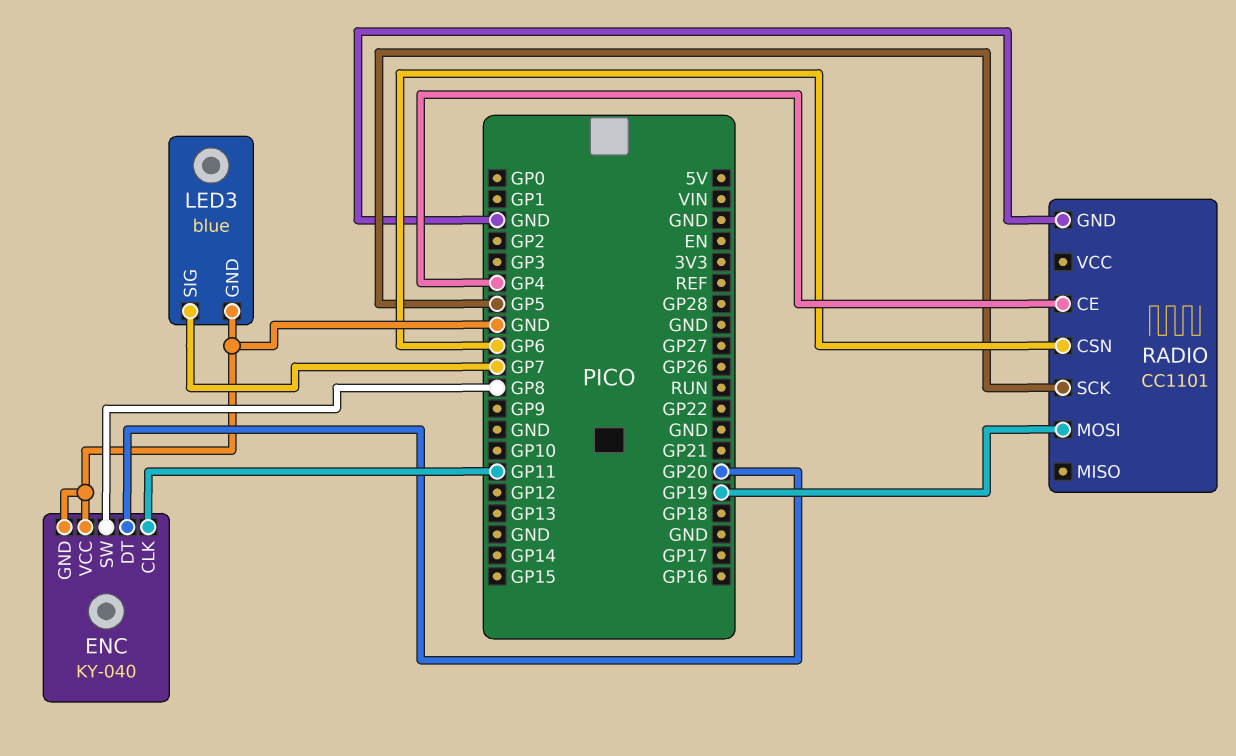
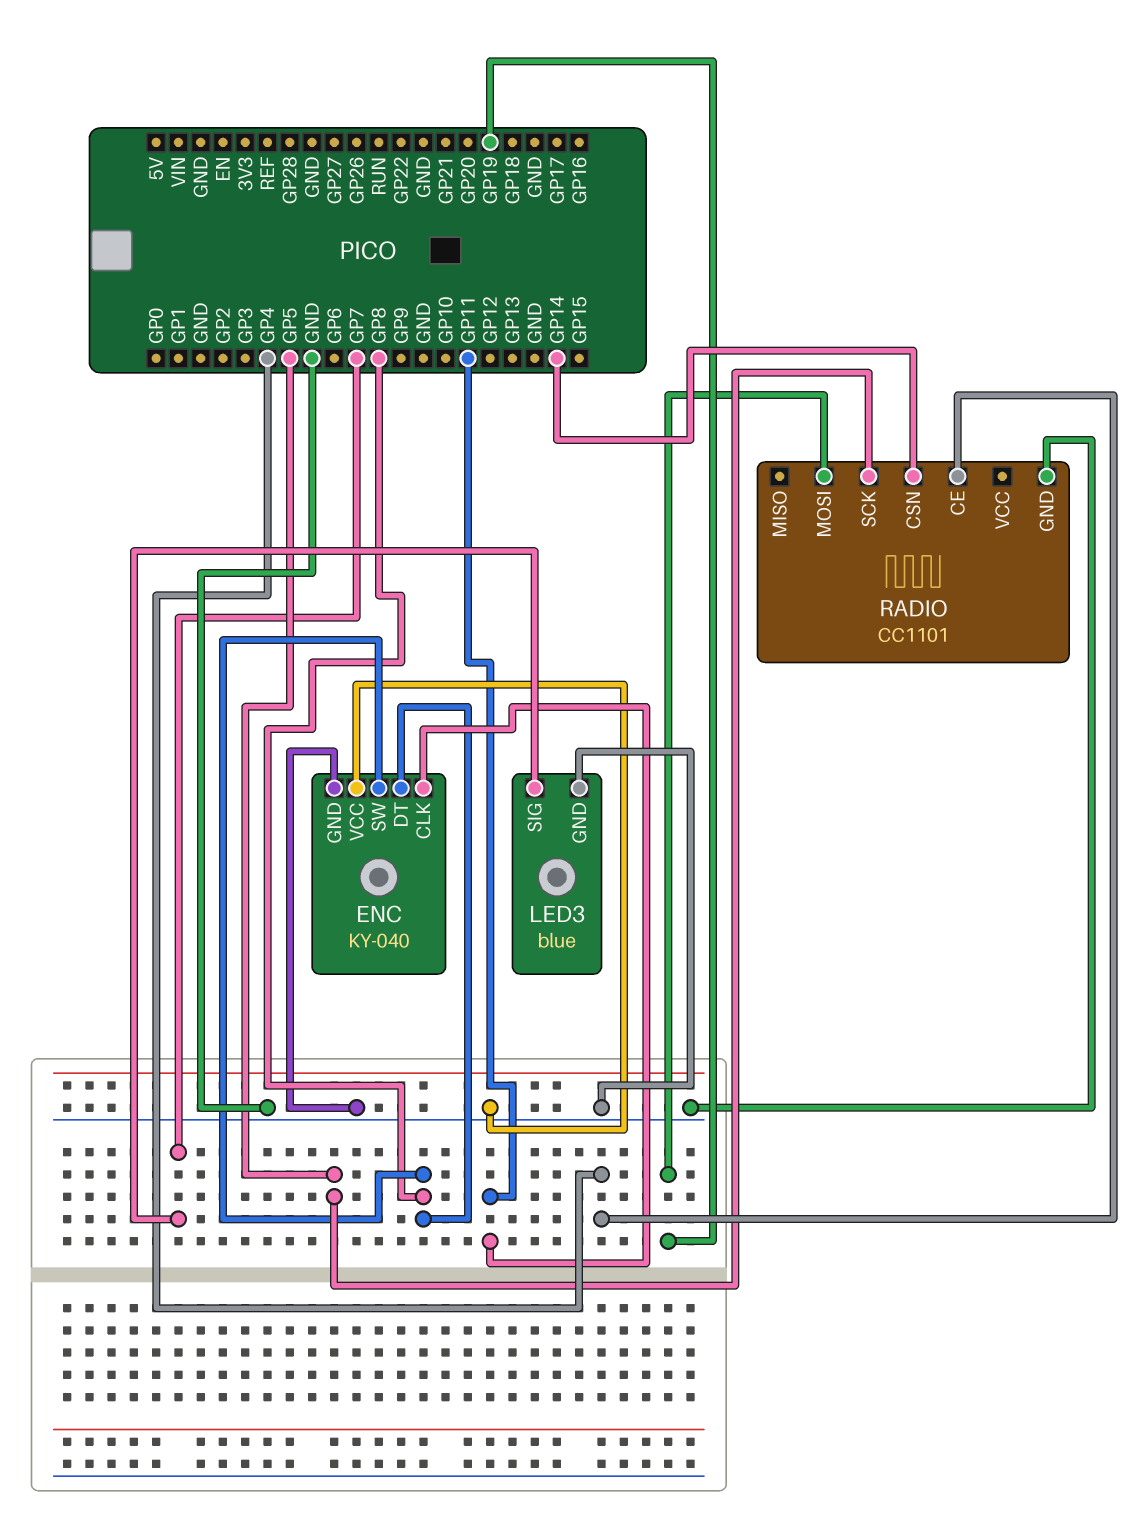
ENC pin DT: GP20 -> GP8
RADIO pin CSN: GP6 -> GP14

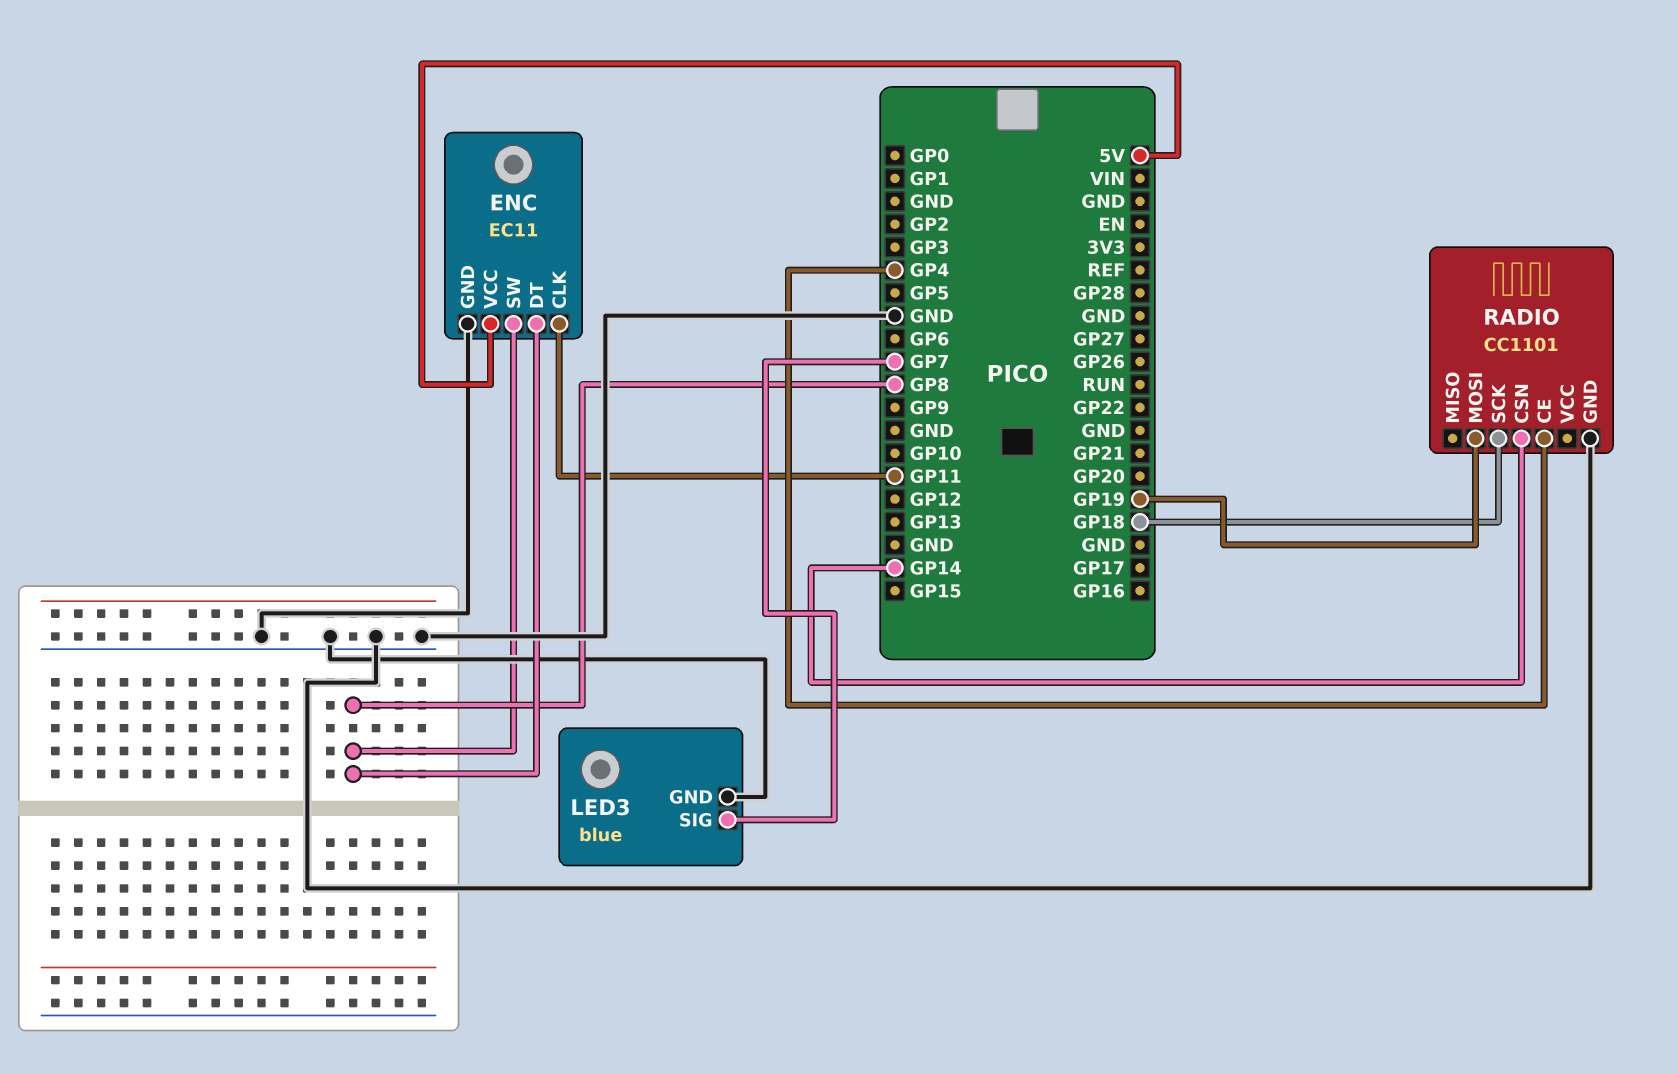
ENC: KY-040 -> EC11
ENC pin VCC: GND -> 5V
RADIO pin SCK: GP5 -> GP18

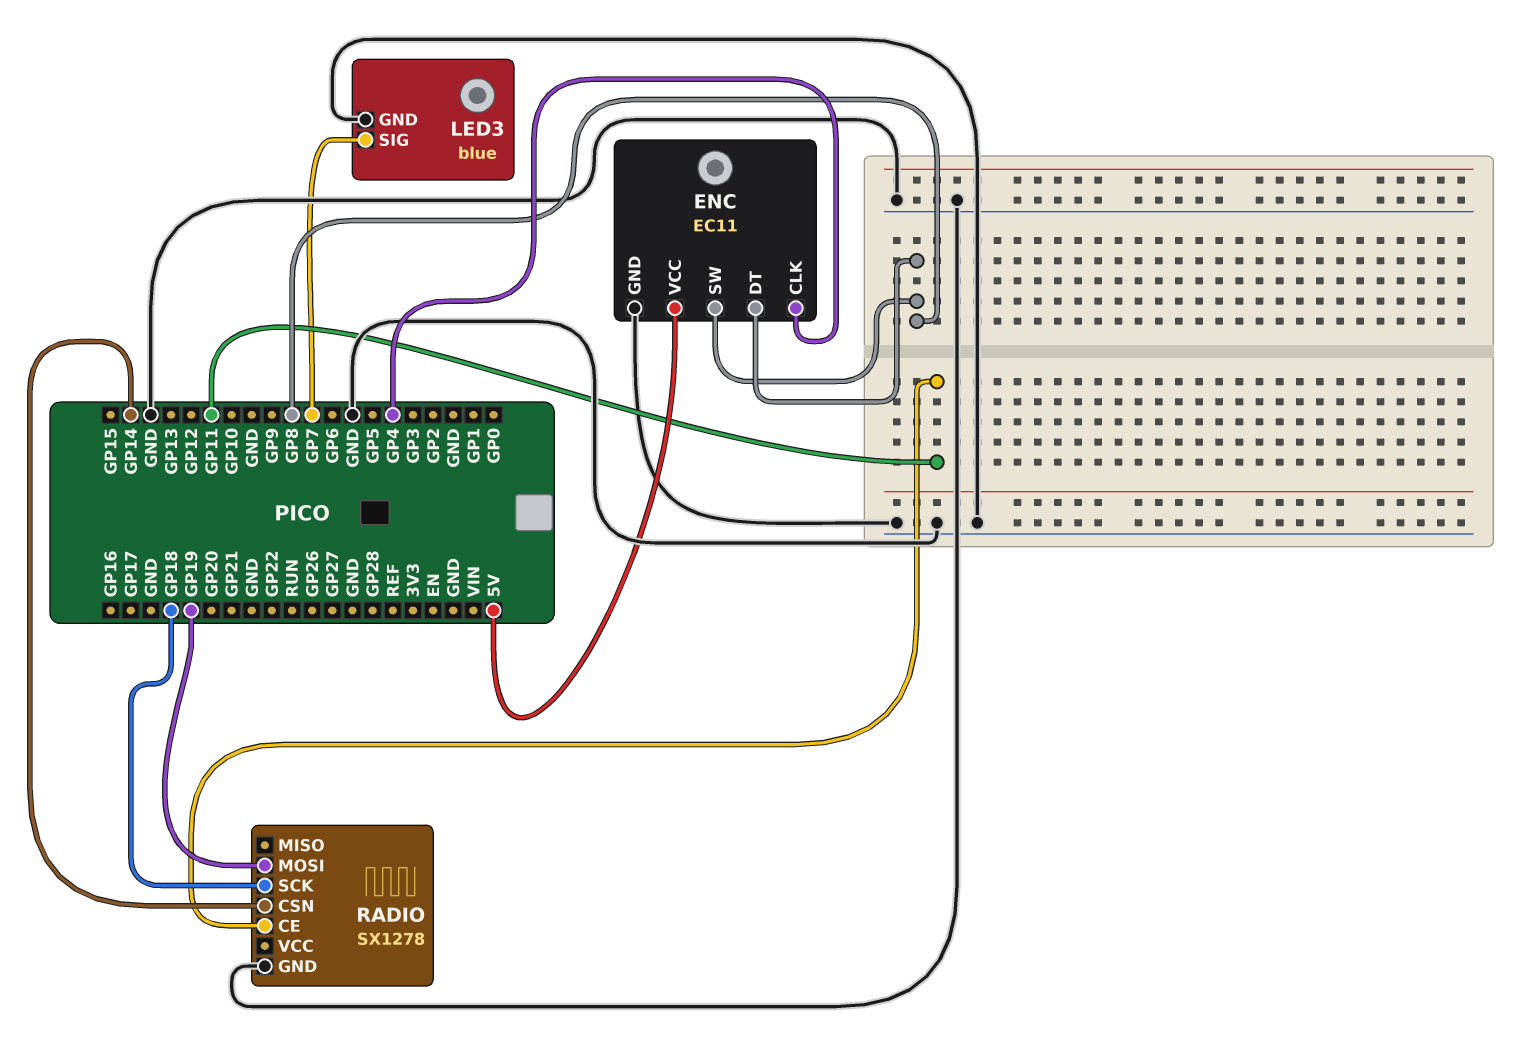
ENC pin CLK: GP11 -> GP4
RADIO: CC1101 -> SX1278
RADIO pin CE: GP4 -> GP11

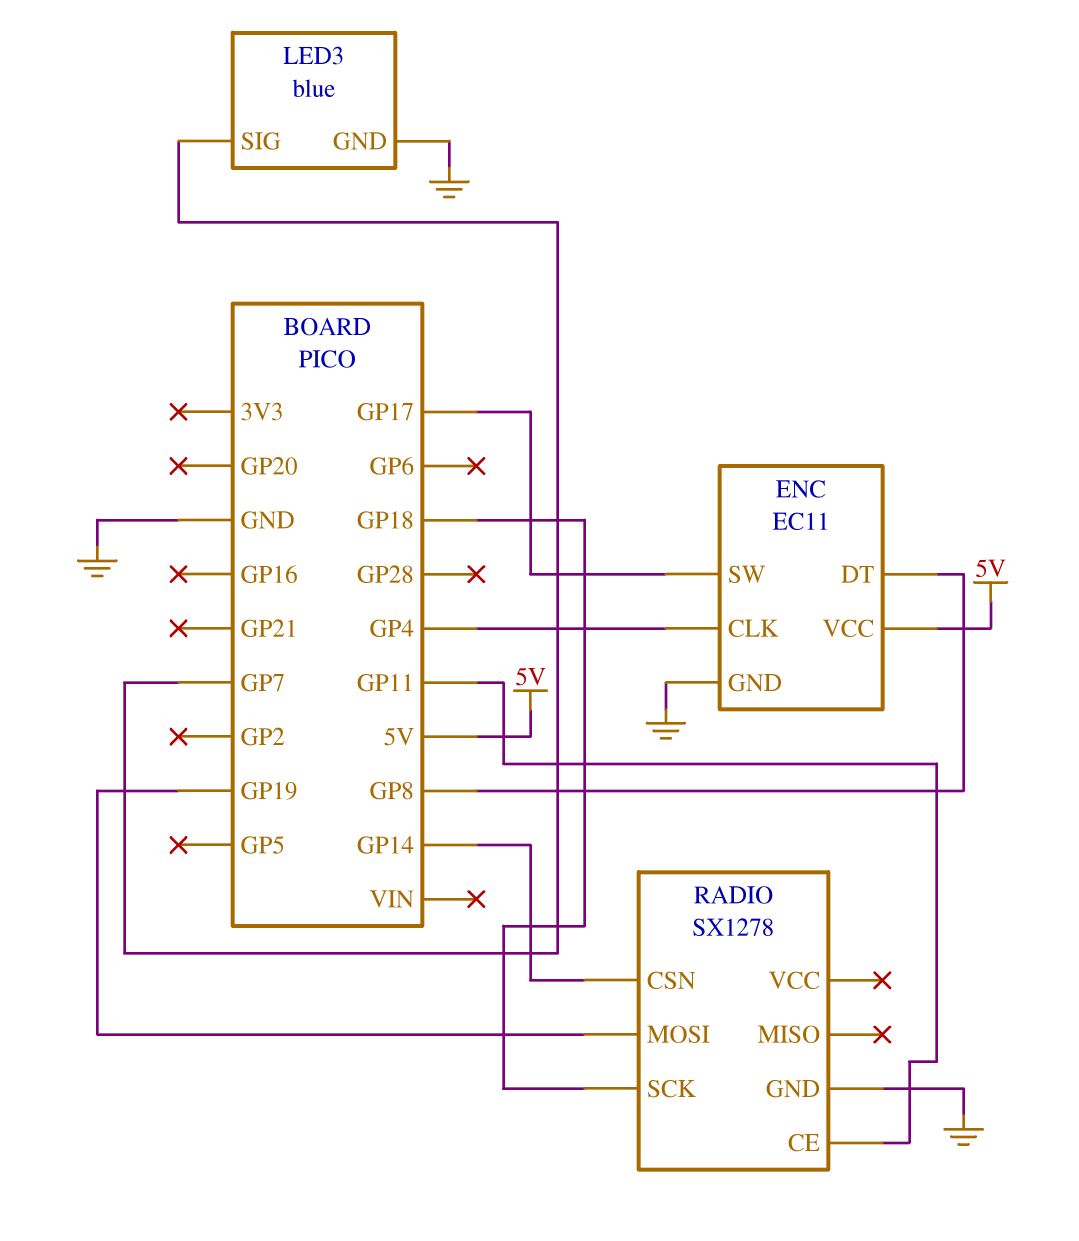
ENC pin SW: GP8 -> GP17

